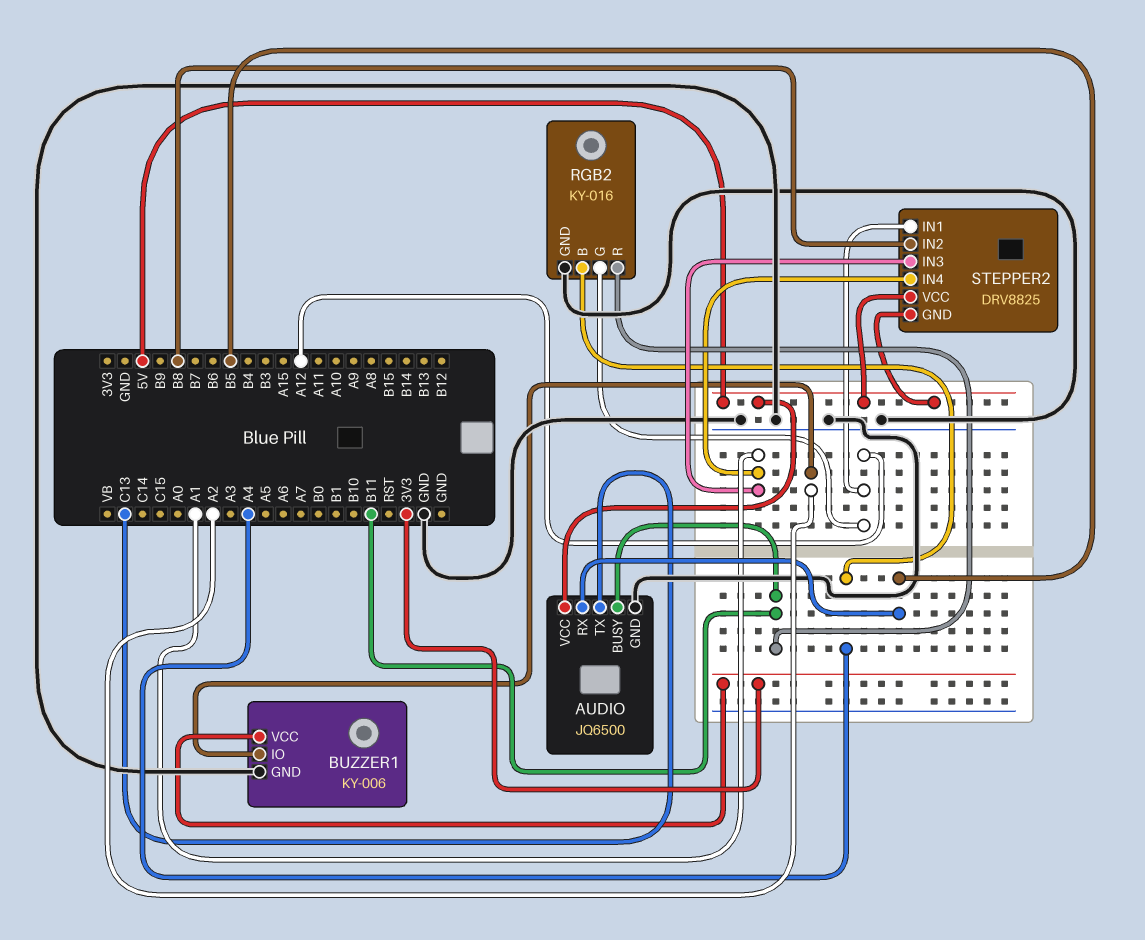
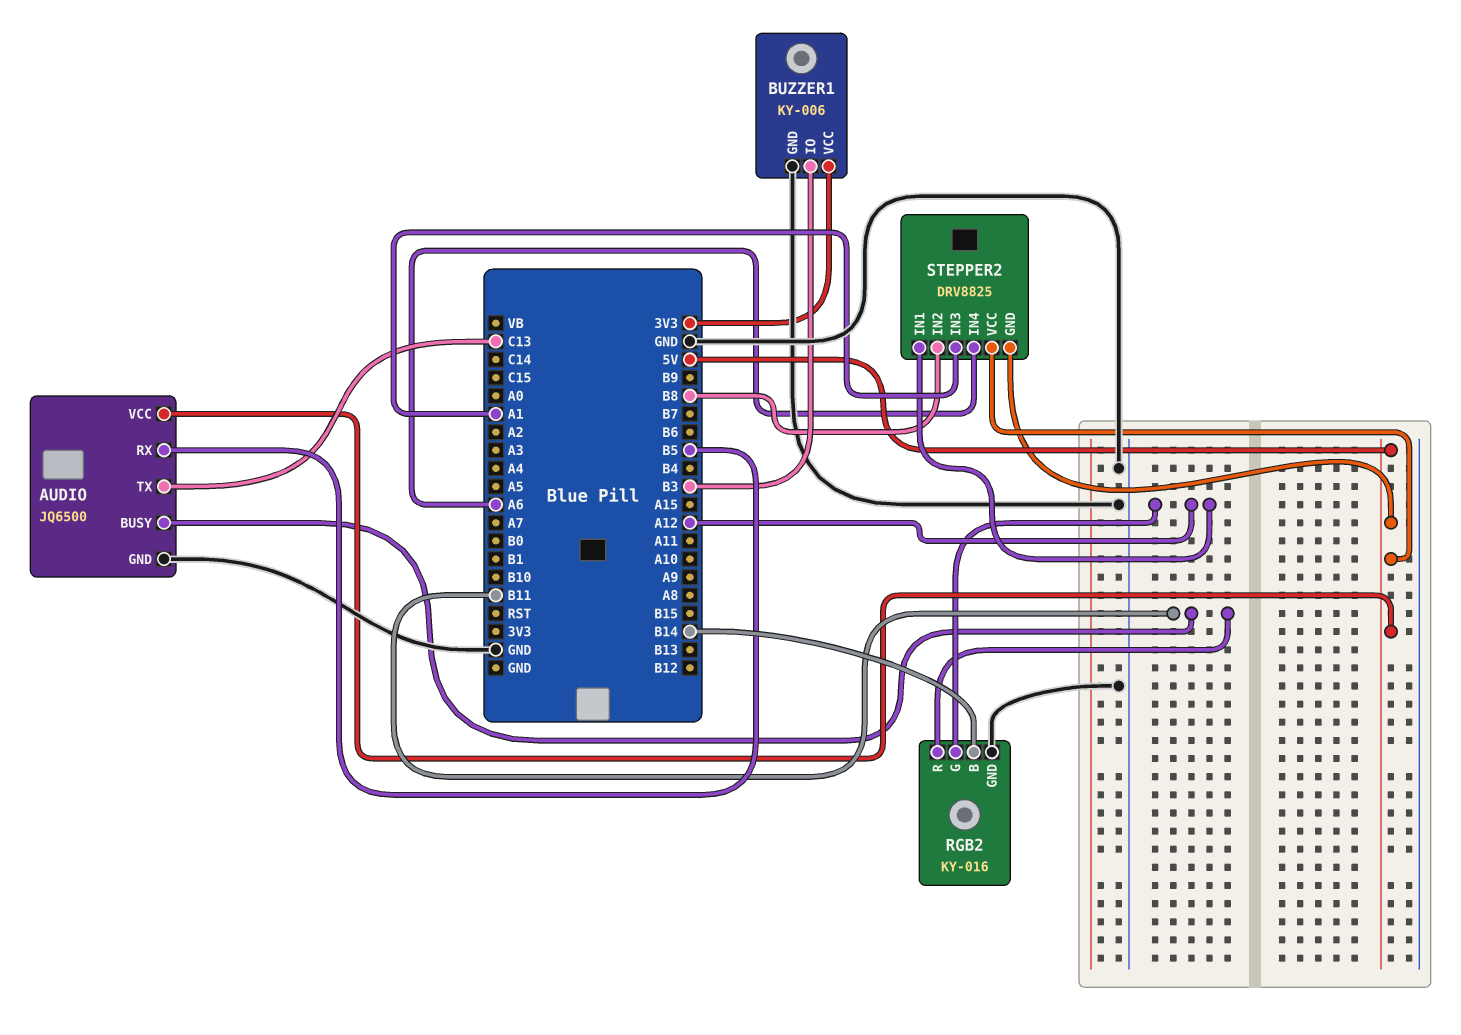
BUZZER1 pin IO: A2 -> B3
RGB2 pin B: A4 -> B14
STEPPER2 pin IN4: A1 -> A6

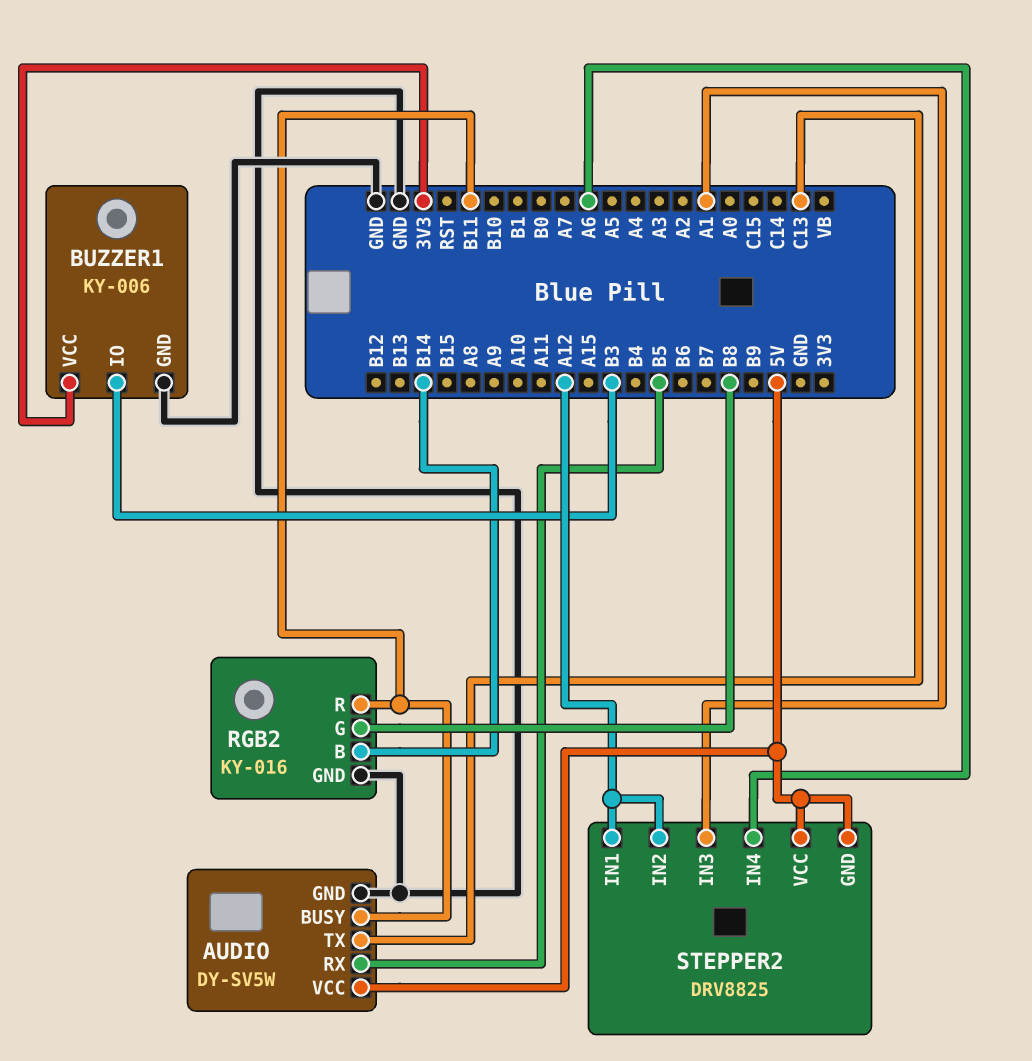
AUDIO: JQ6500 -> DY-SV5W
RGB2 pin G: A12 -> B8
STEPPER2 pin IN2: B8 -> A12

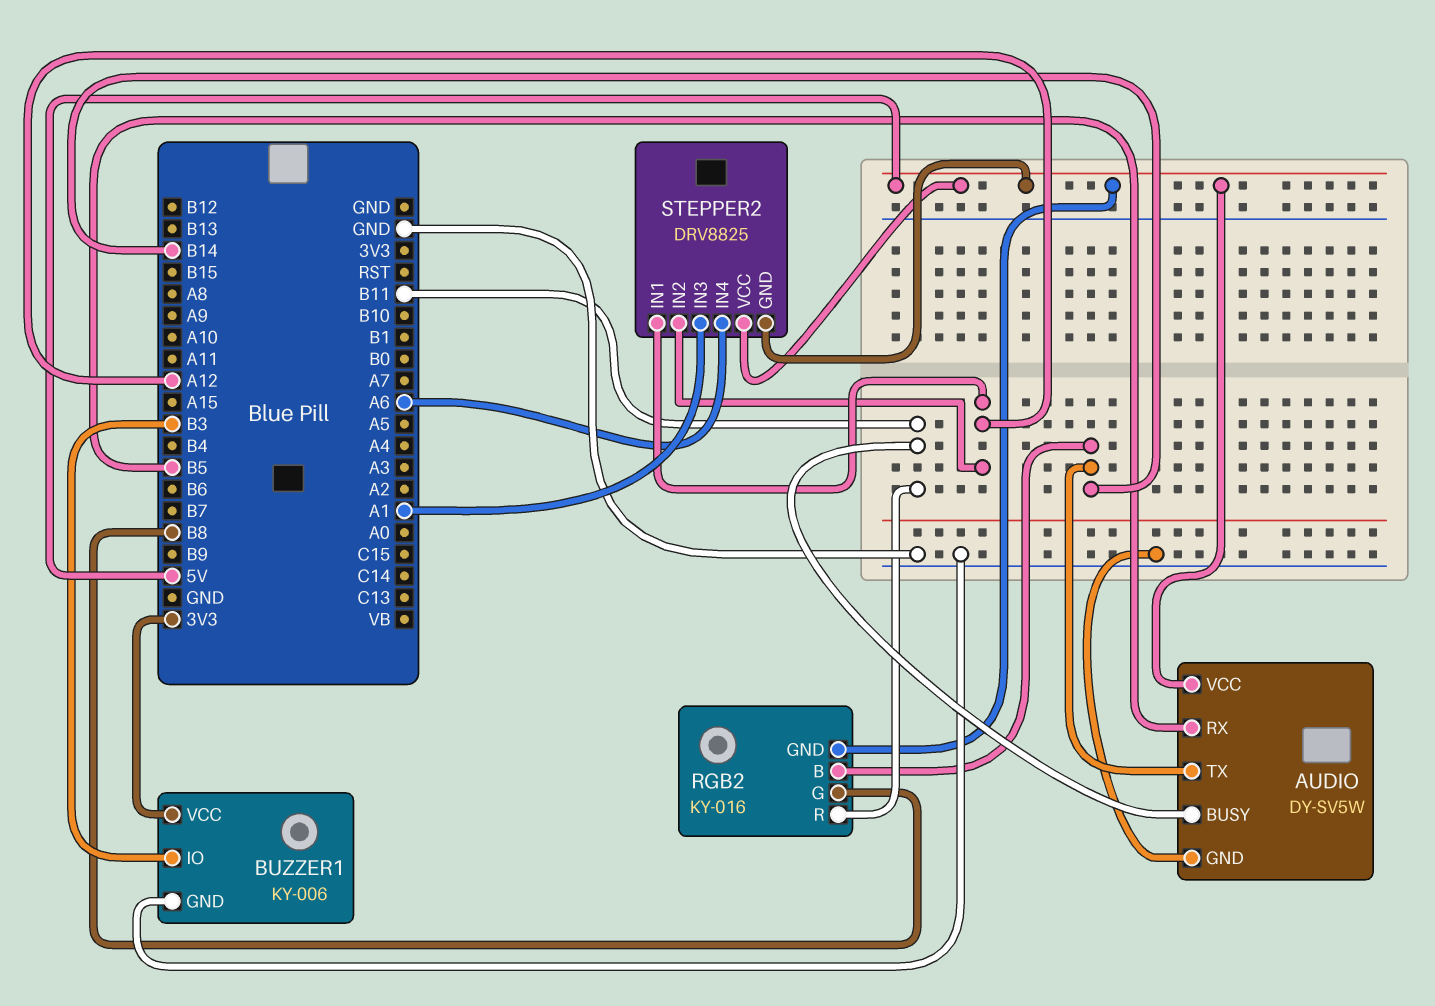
AUDIO pin TX: C13 -> B14
RGB2 pin GND: GND -> 5V

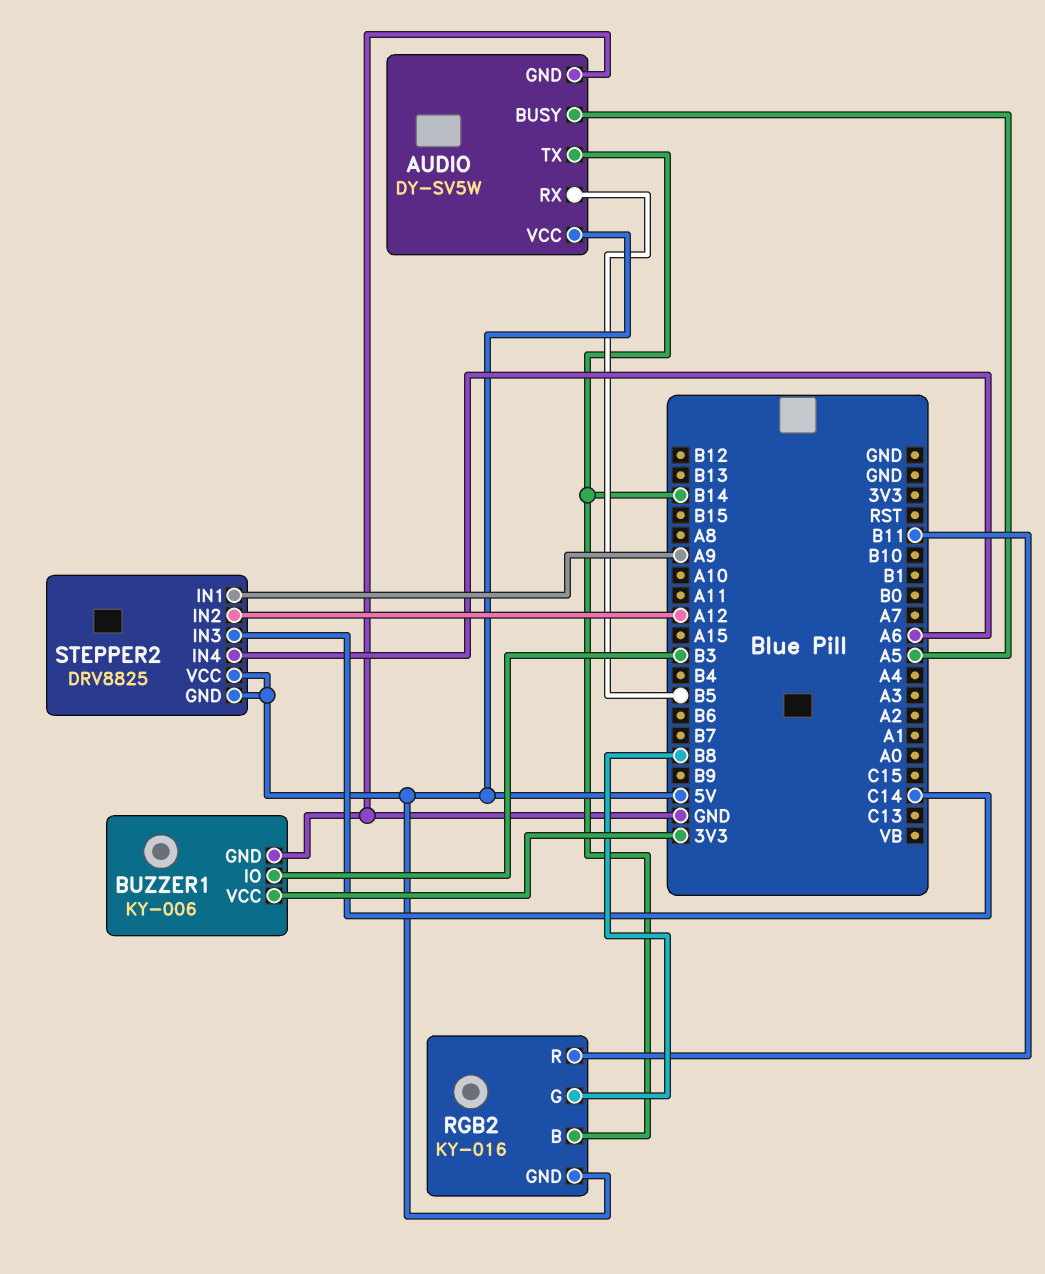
AUDIO pin BUSY: B11 -> A5
STEPPER2 pin IN1: A12 -> A9
STEPPER2 pin IN3: A1 -> C14

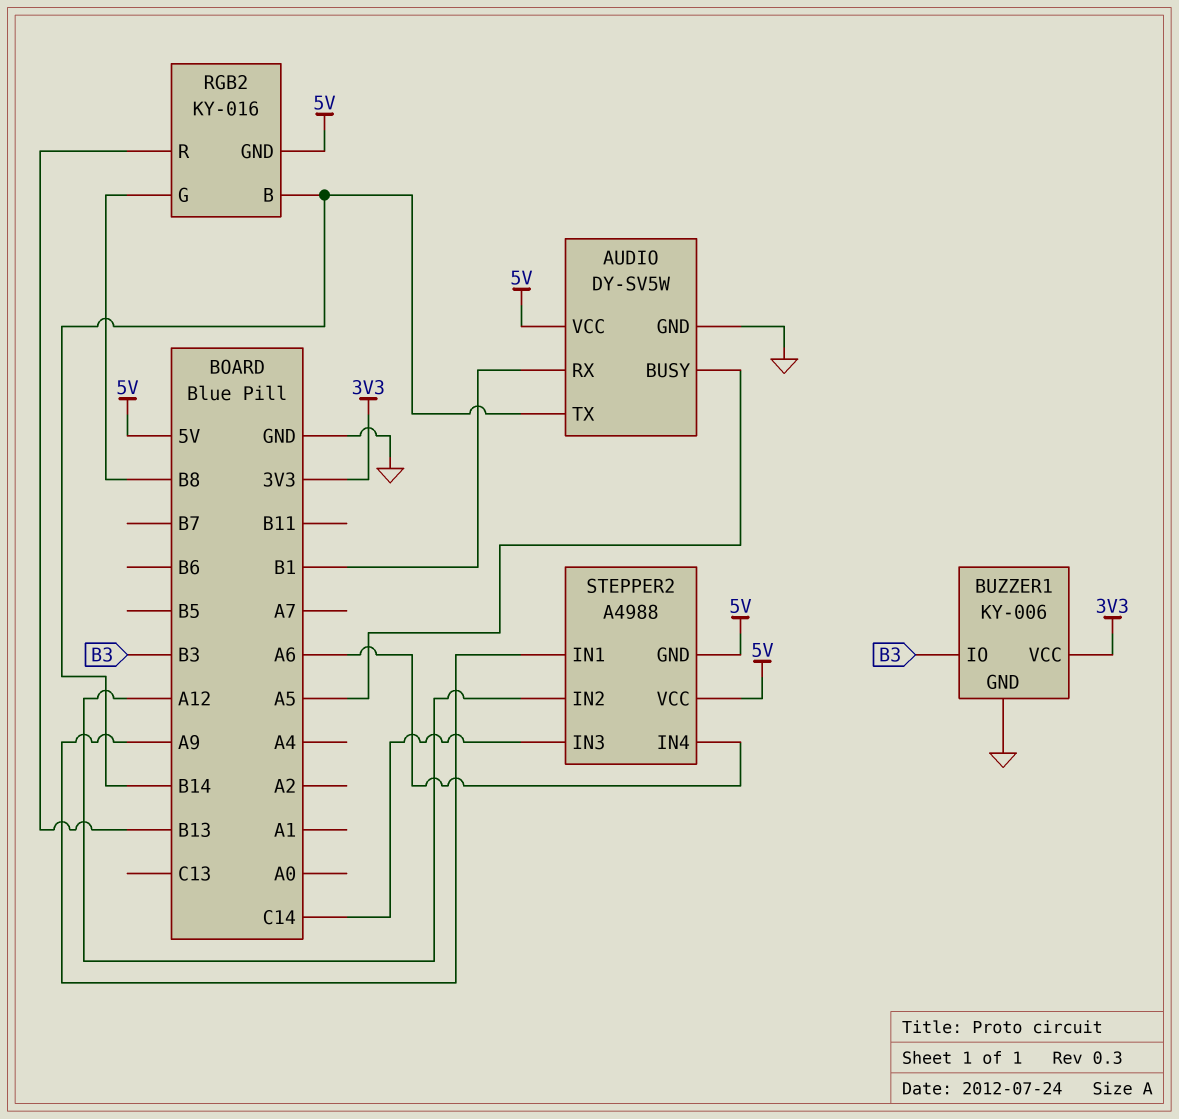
AUDIO pin RX: B5 -> B1
RGB2 pin R: B11 -> B13
STEPPER2: DRV8825 -> A4988

